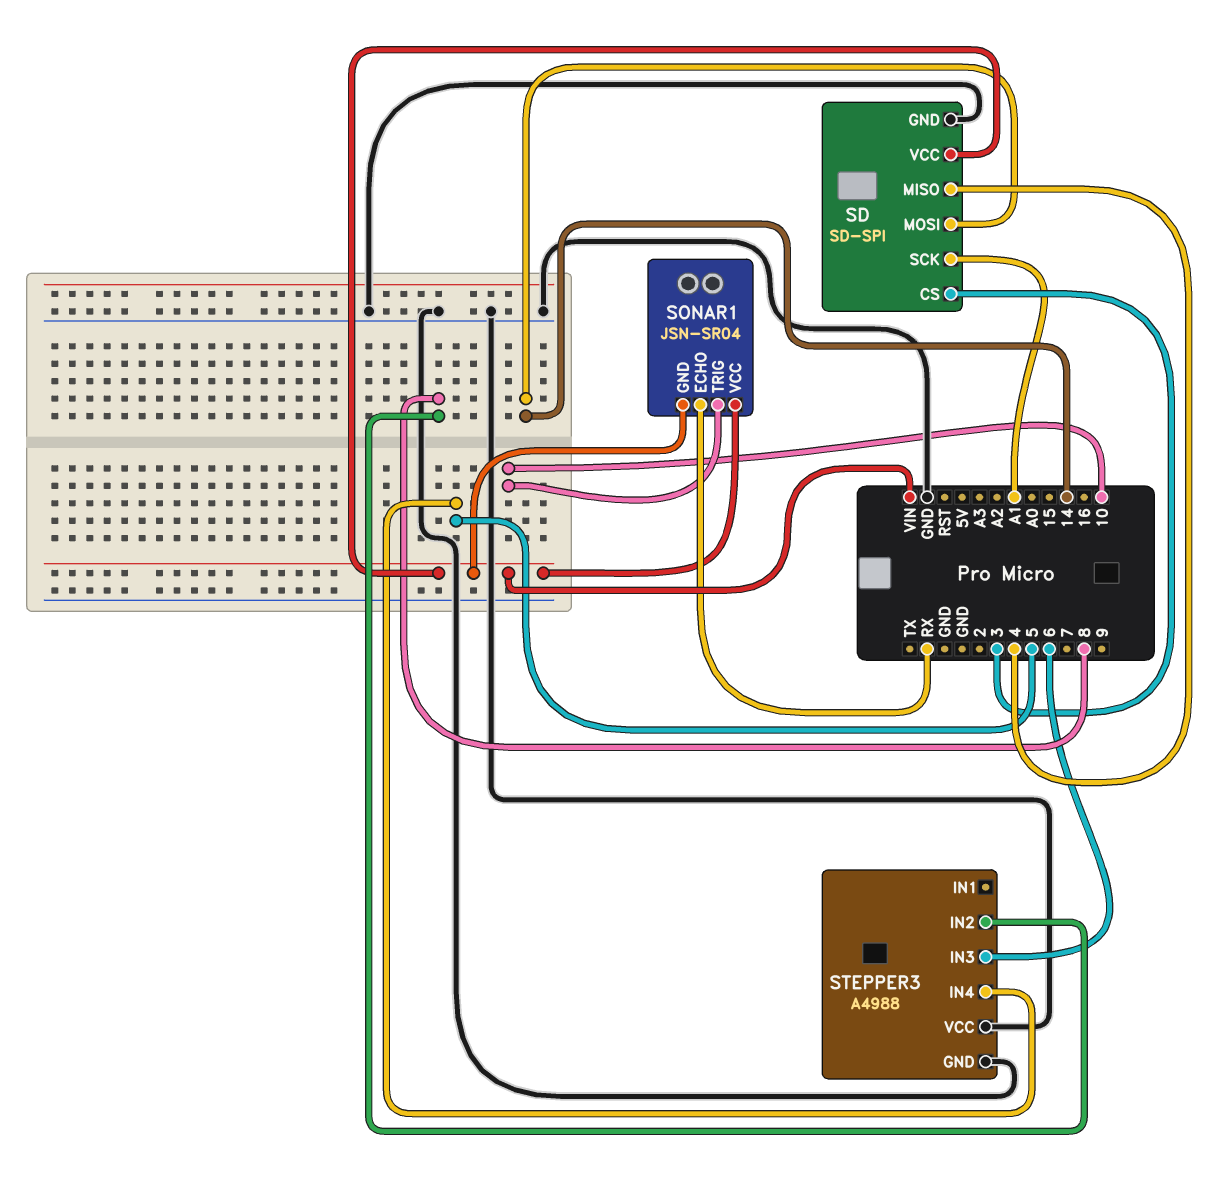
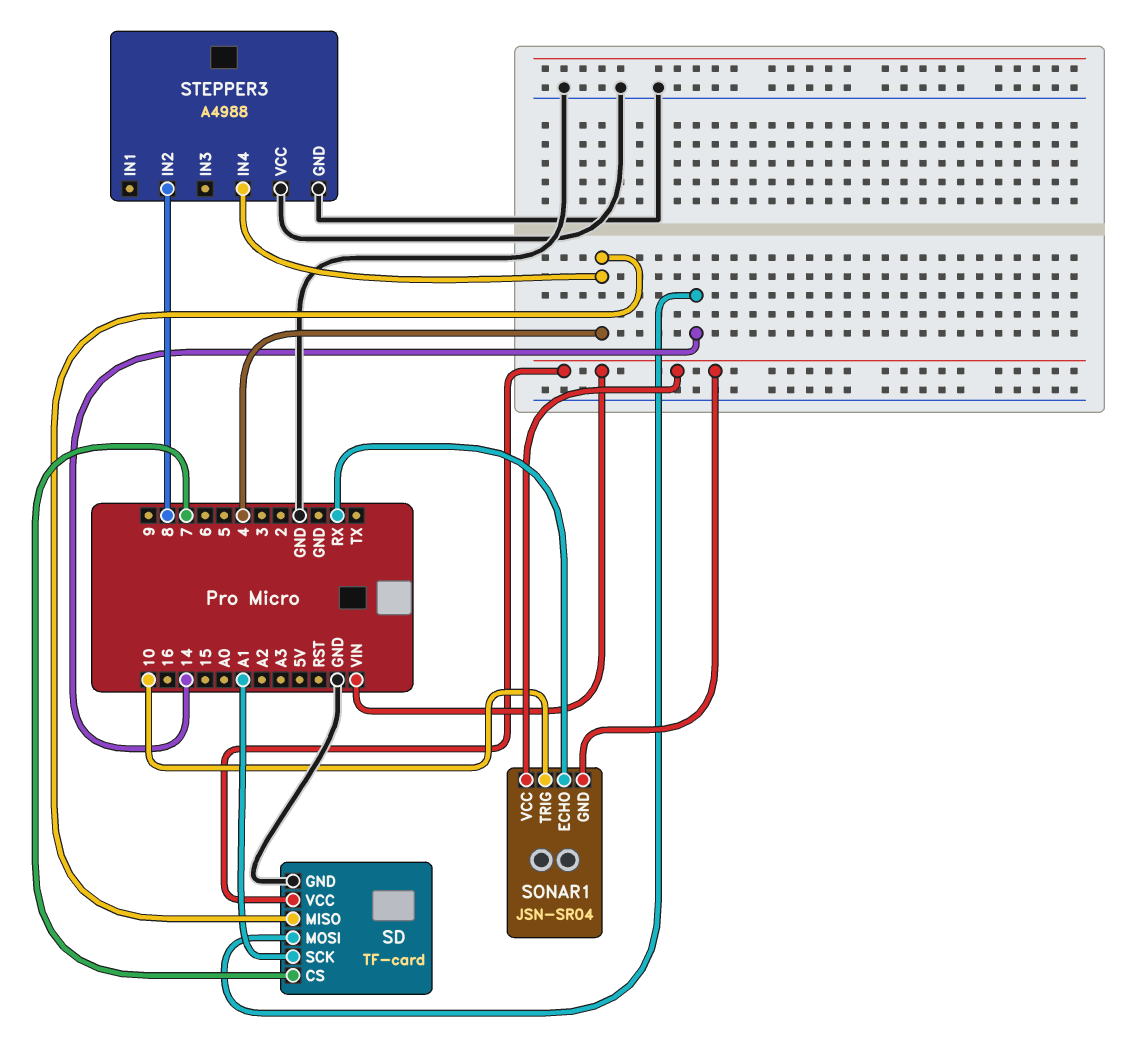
SD: SD-SPI -> TF-card
SD pin CS: 3 -> 7
STEPPER3 pin IN3: 6 -> none
STEPPER3 pin IN4: 5 -> 4

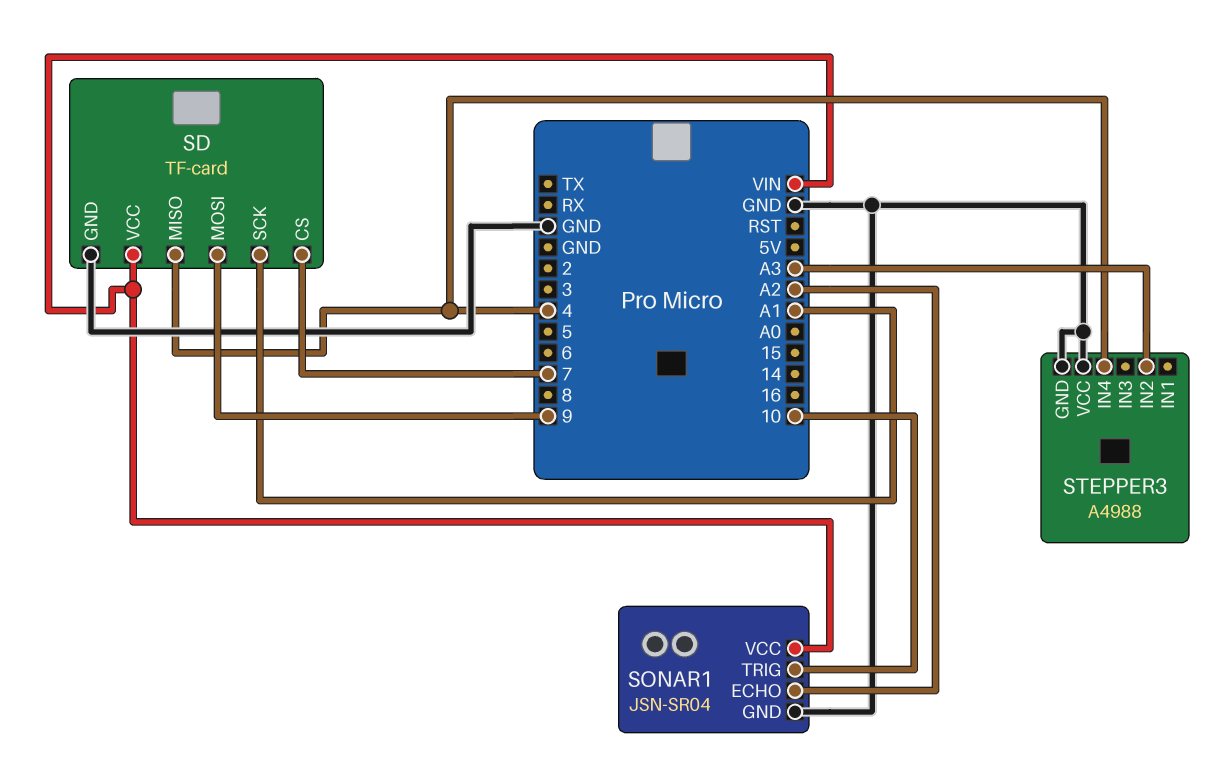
SD pin MOSI: 14 -> 9
SONAR1 pin ECHO: RX -> A2
SONAR1 pin GND: VIN -> GND
STEPPER3 pin IN2: 8 -> A3

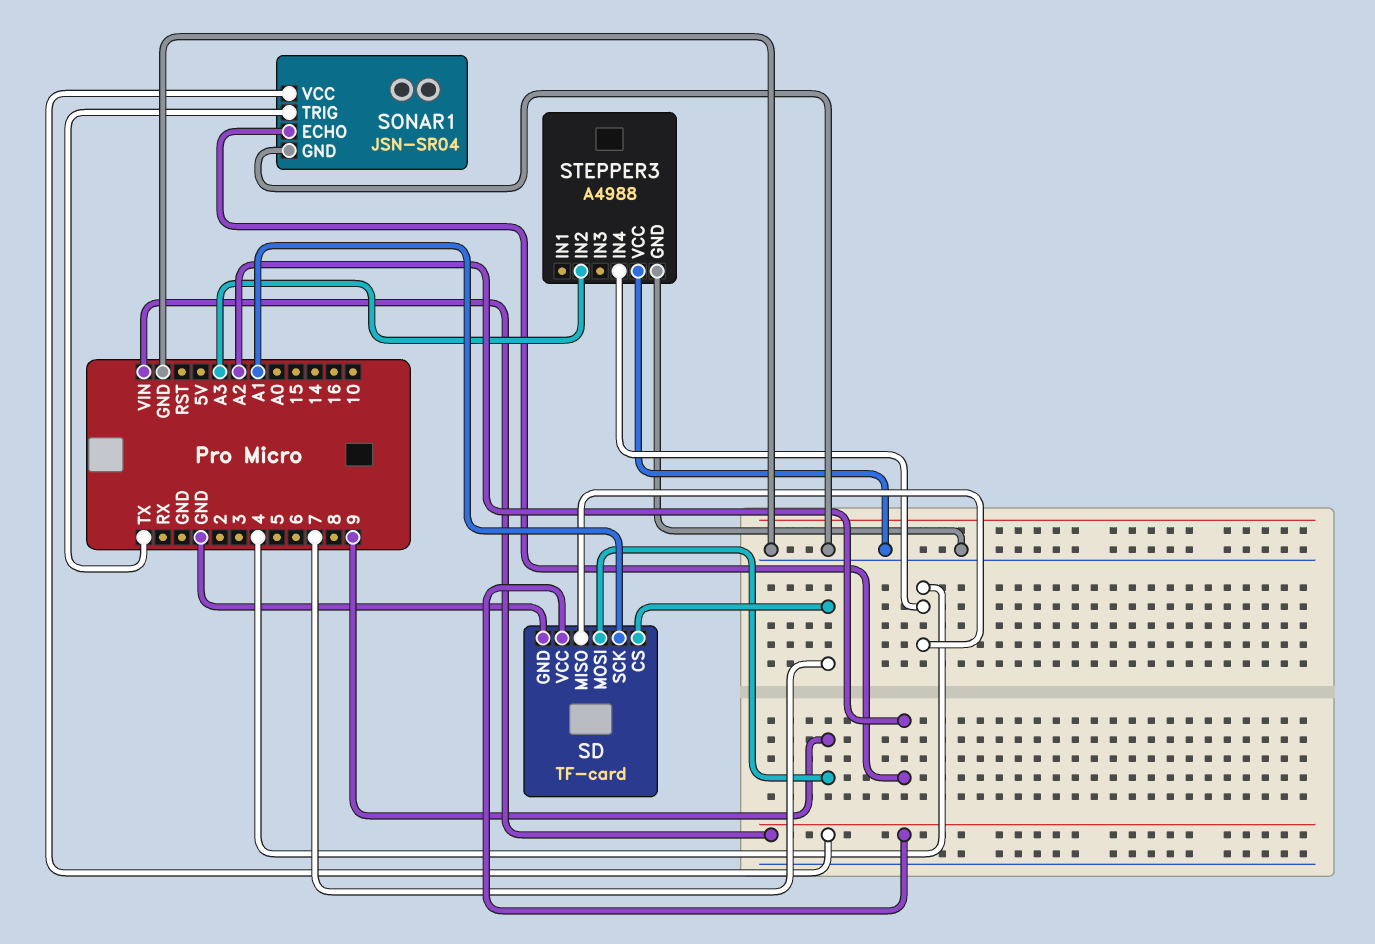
SONAR1 pin TRIG: 10 -> TX

